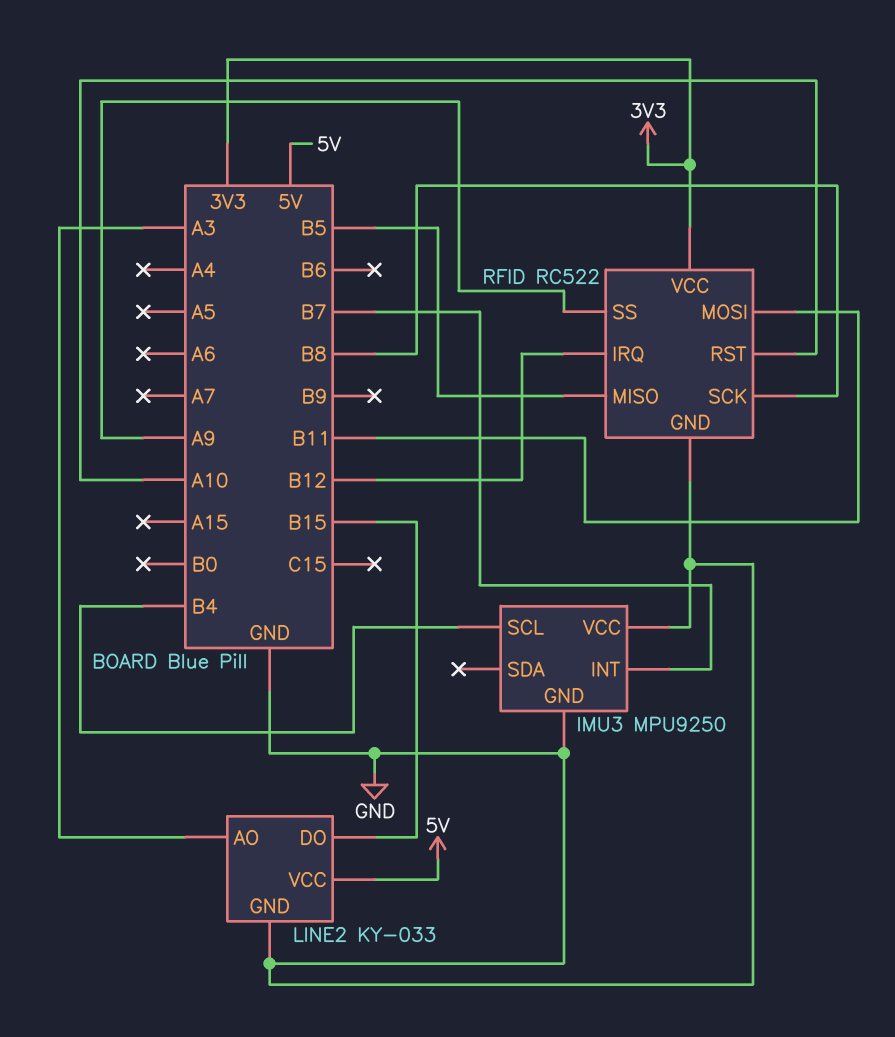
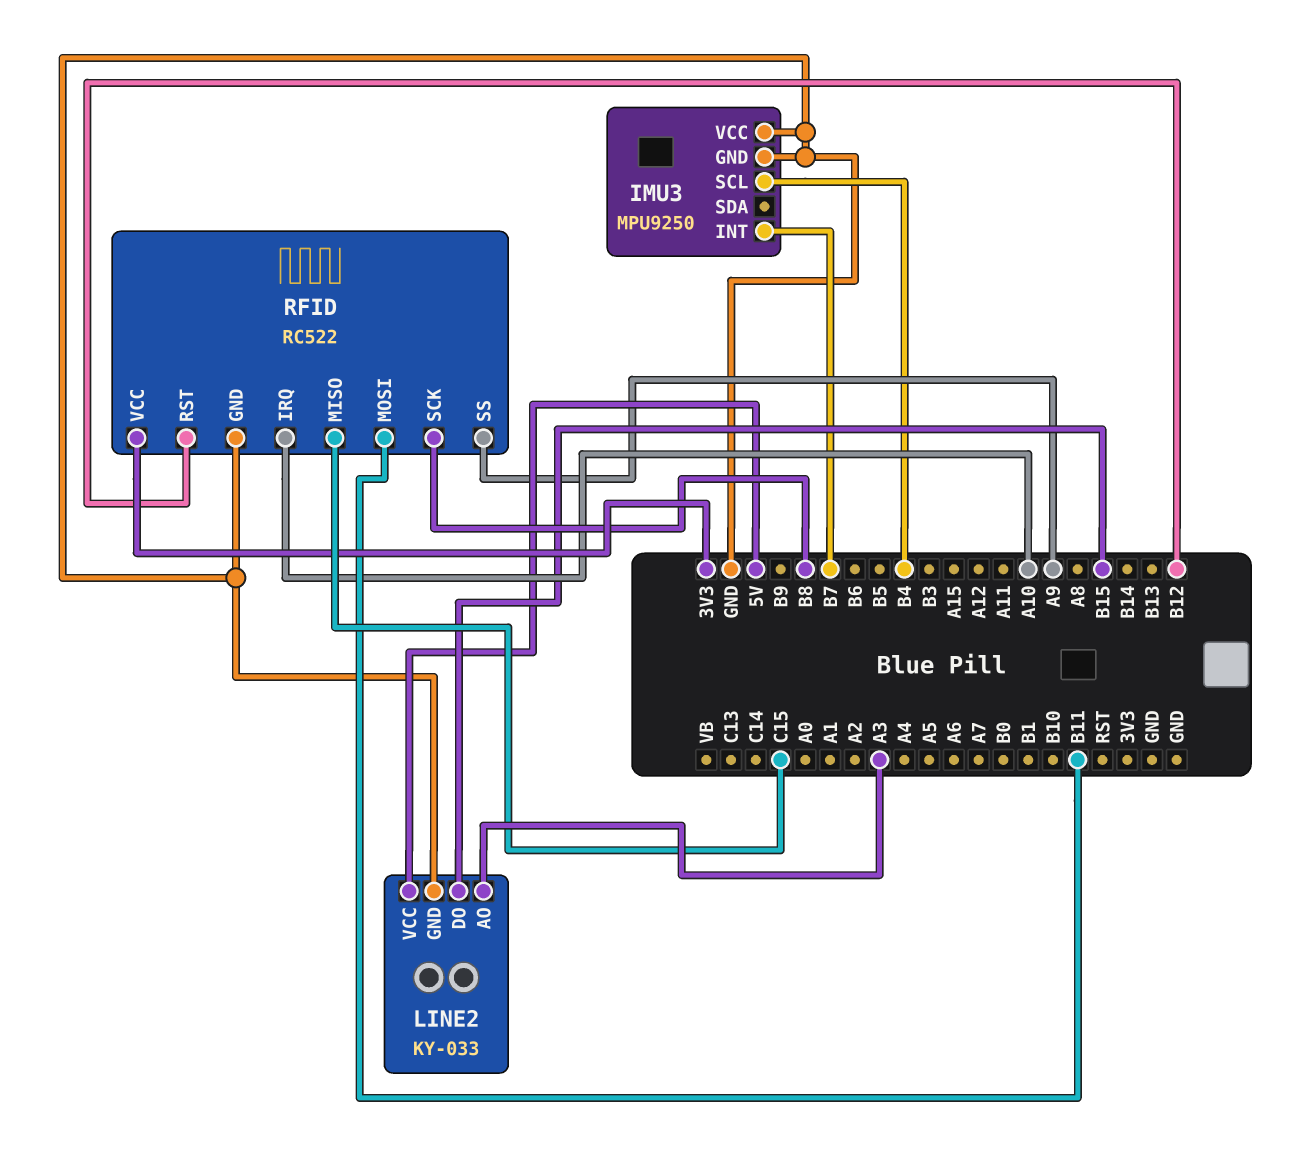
RFID pin IRQ: B12 -> A10
RFID pin MISO: B5 -> C15
RFID pin RST: A10 -> B12

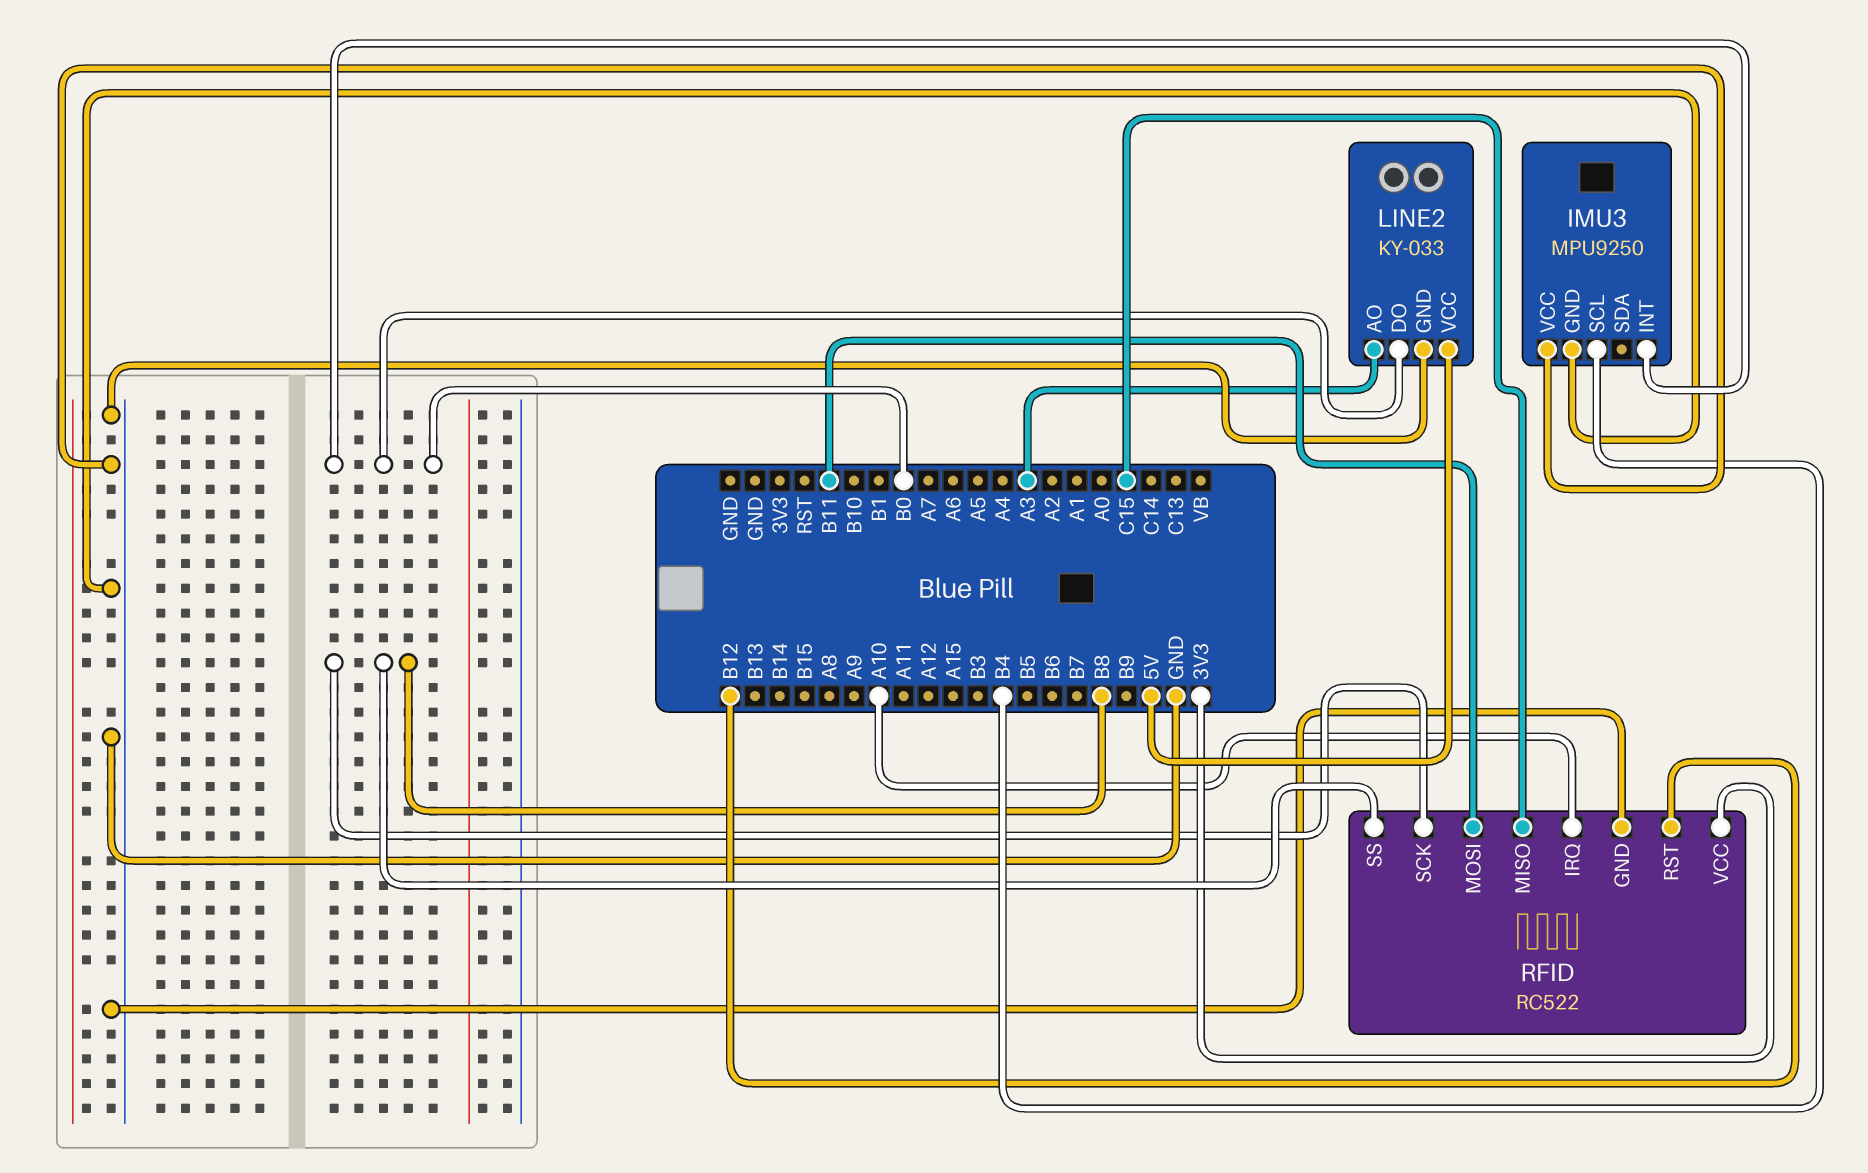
IMU3 pin INT: B7 -> B0
LINE2 pin DO: B15 -> B0
RFID pin SS: A9 -> B8

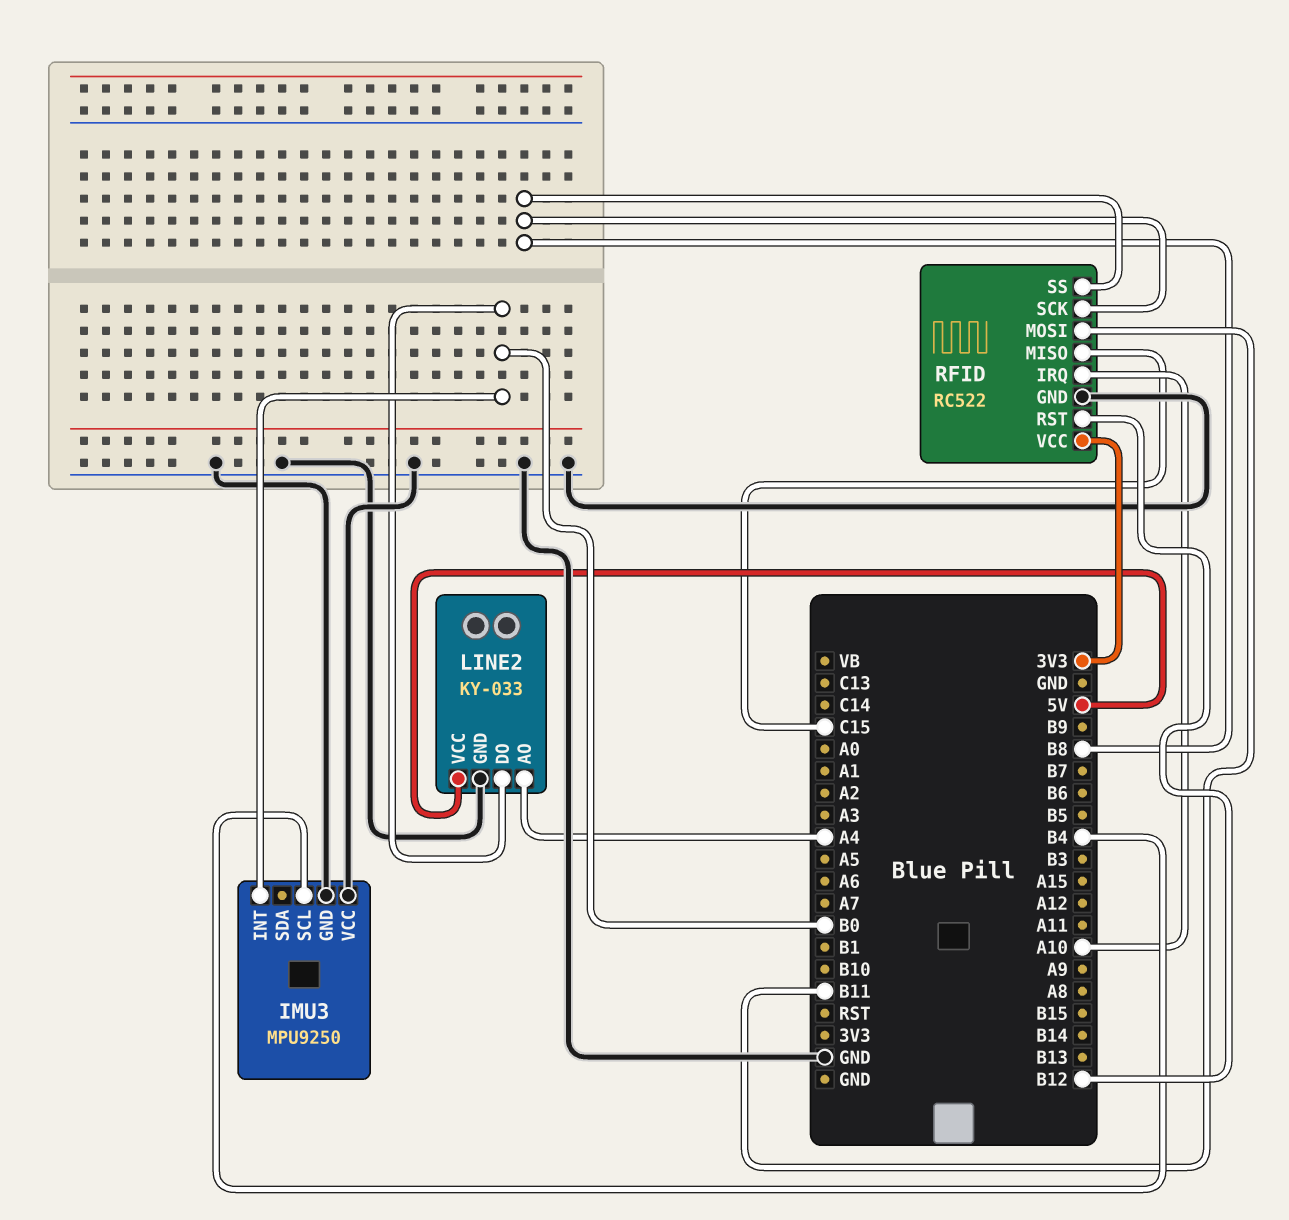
LINE2 pin AO: A3 -> A4

